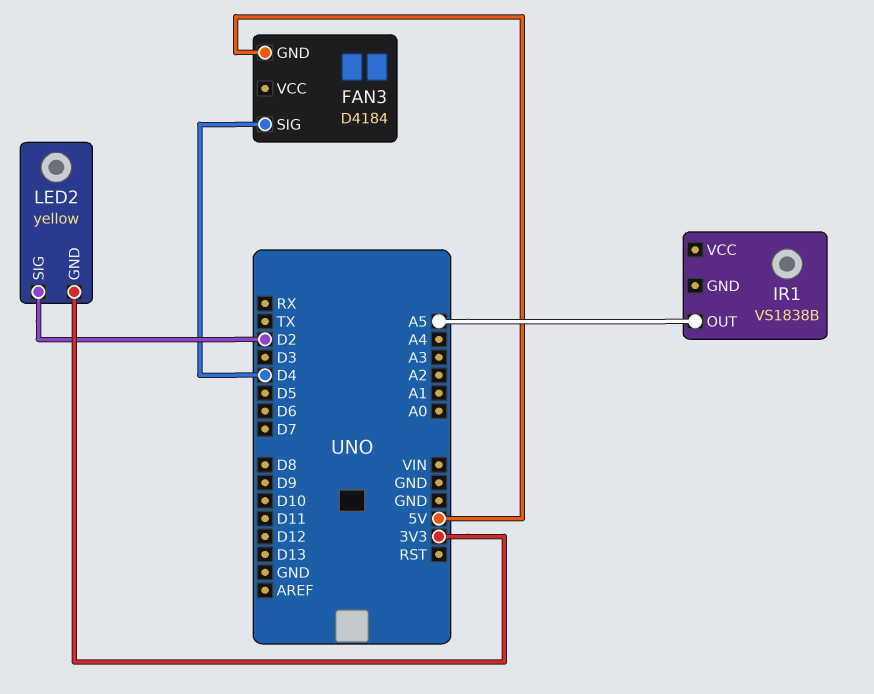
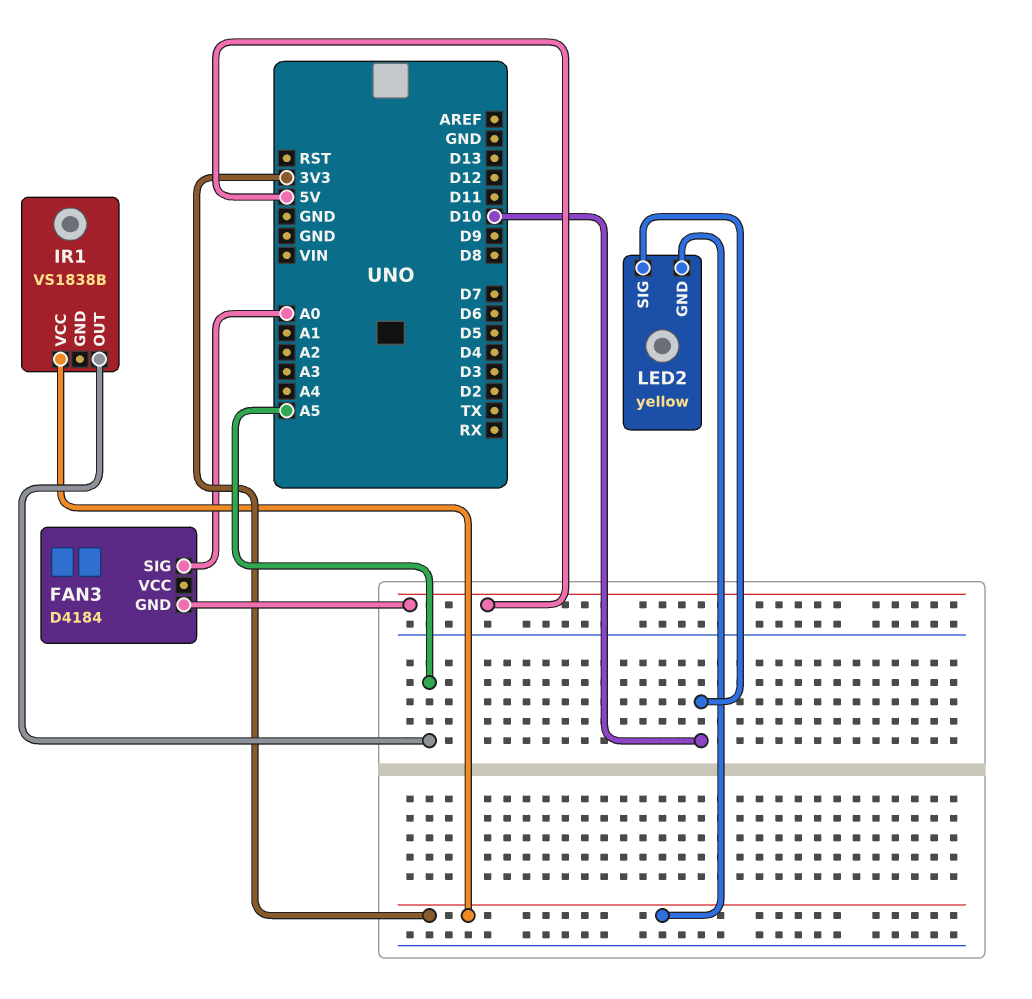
FAN3 pin SIG: D4 -> A0
IR1 pin VCC: none -> 3V3
LED2 pin SIG: D2 -> D10

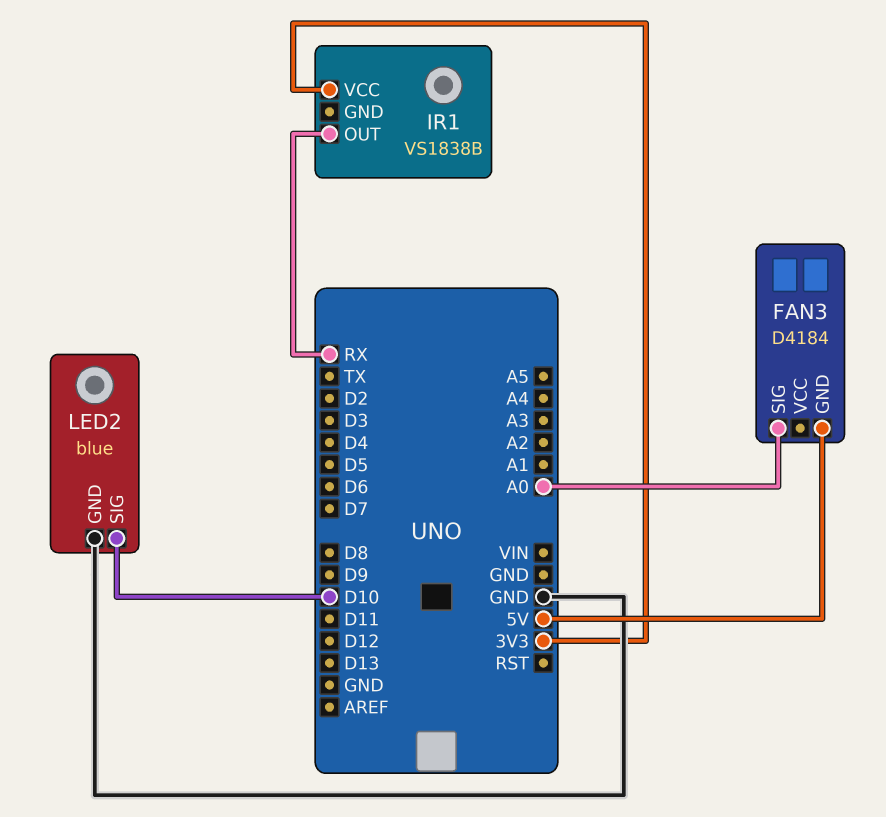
IR1 pin OUT: A5 -> RX
LED2: yellow -> blue
LED2 pin GND: 3V3 -> GND

